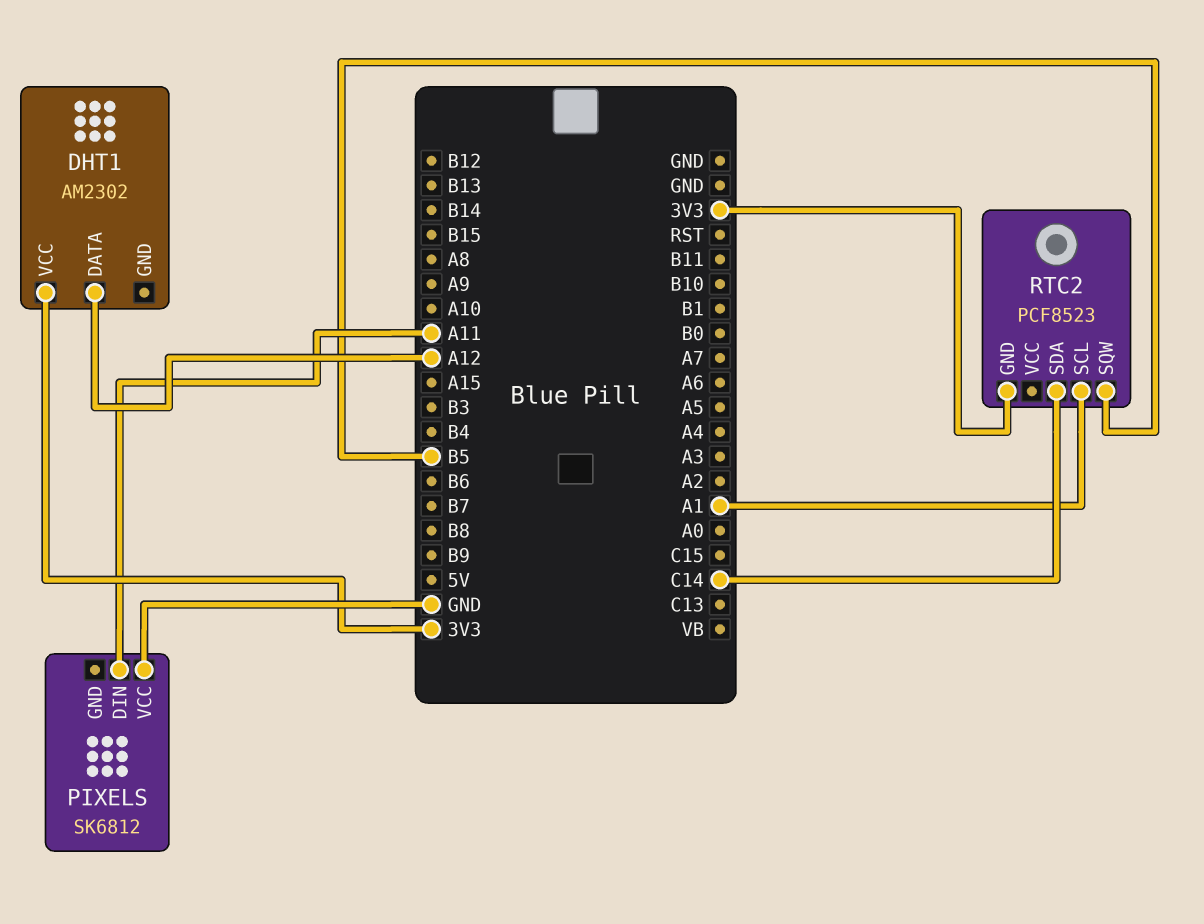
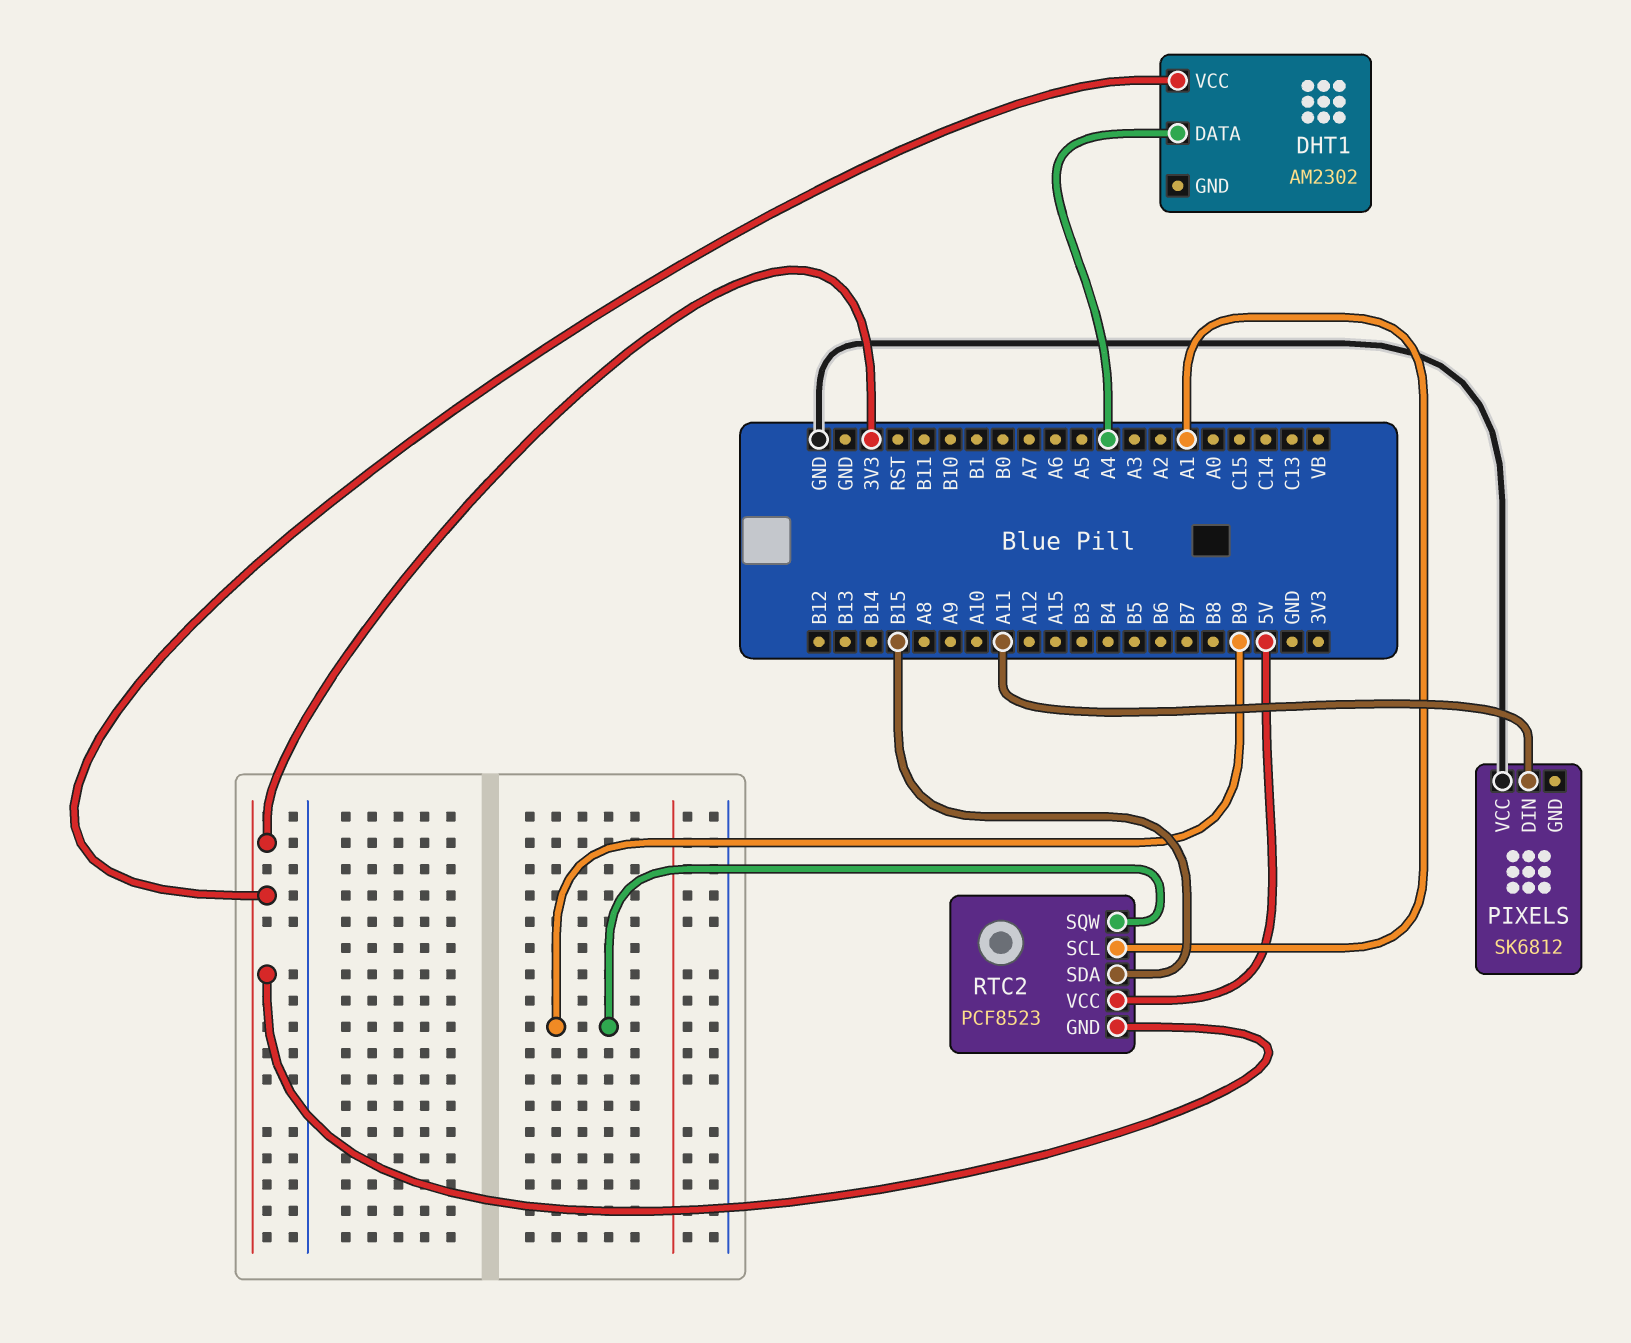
DHT1 pin DATA: A12 -> A4
RTC2 pin SDA: C14 -> B15
RTC2 pin SQW: B5 -> B9
RTC2 pin VCC: none -> 5V

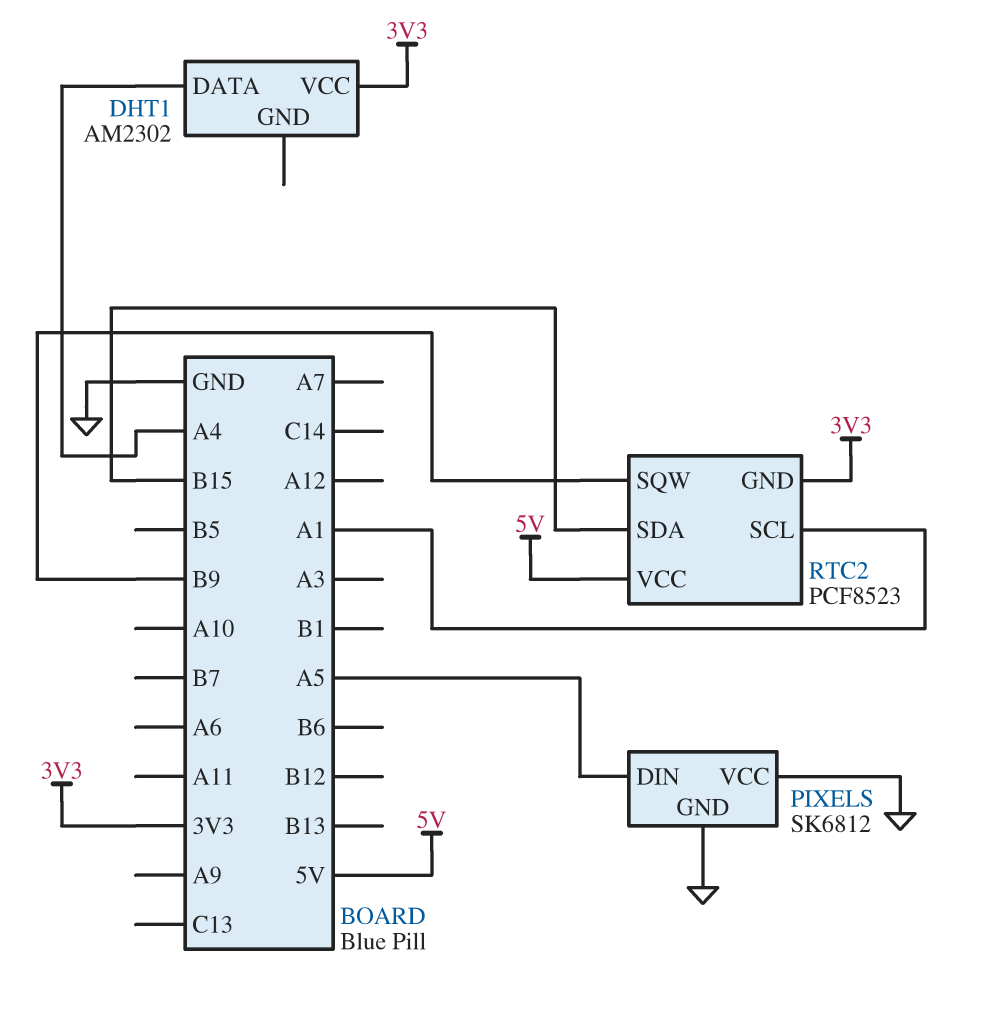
PIXELS pin DIN: A11 -> A5
PIXELS pin GND: none -> GND

